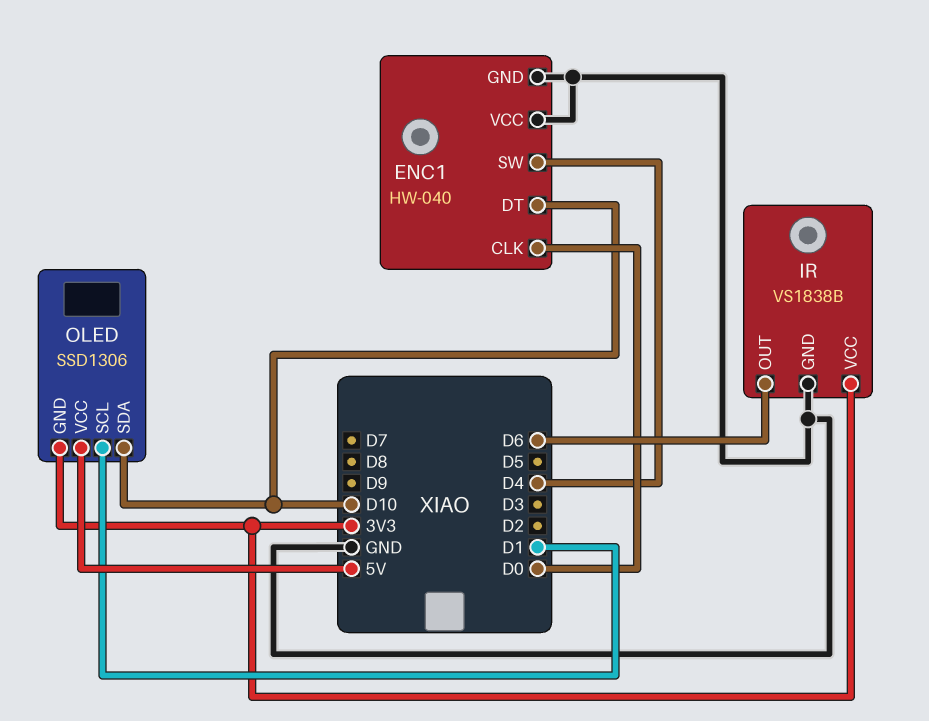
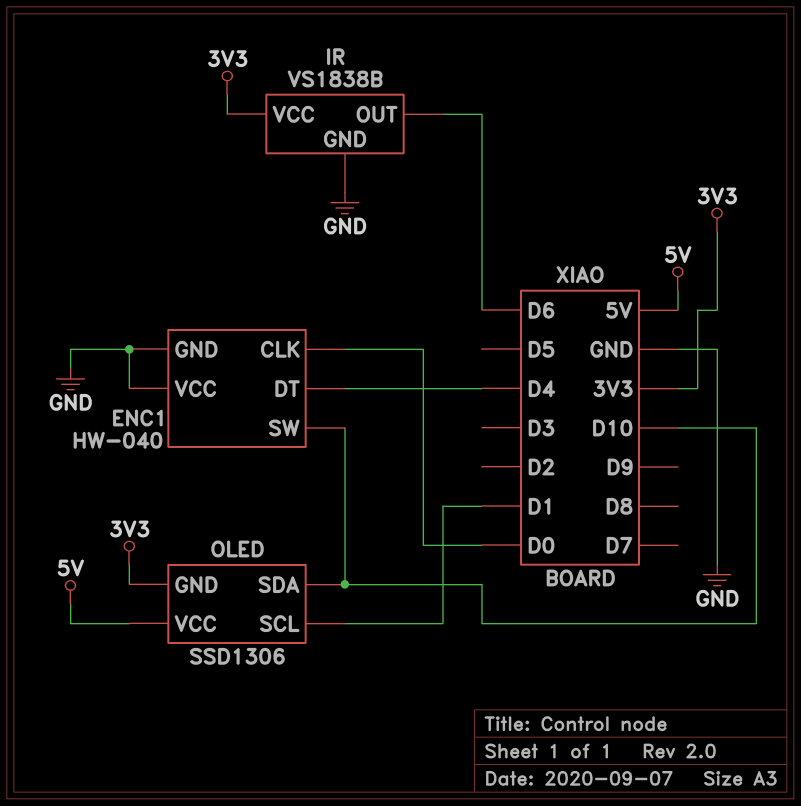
ENC1 pin DT: D10 -> D4
ENC1 pin SW: D4 -> D10

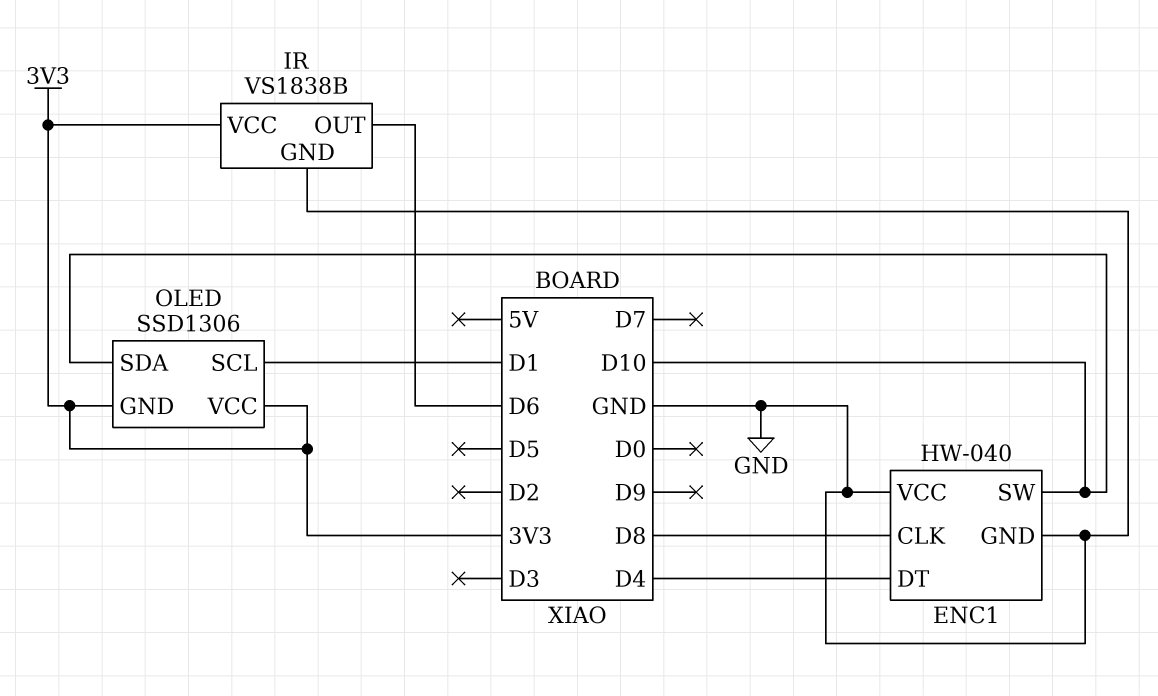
ENC1 pin CLK: D0 -> D8
OLED pin VCC: 5V -> 3V3

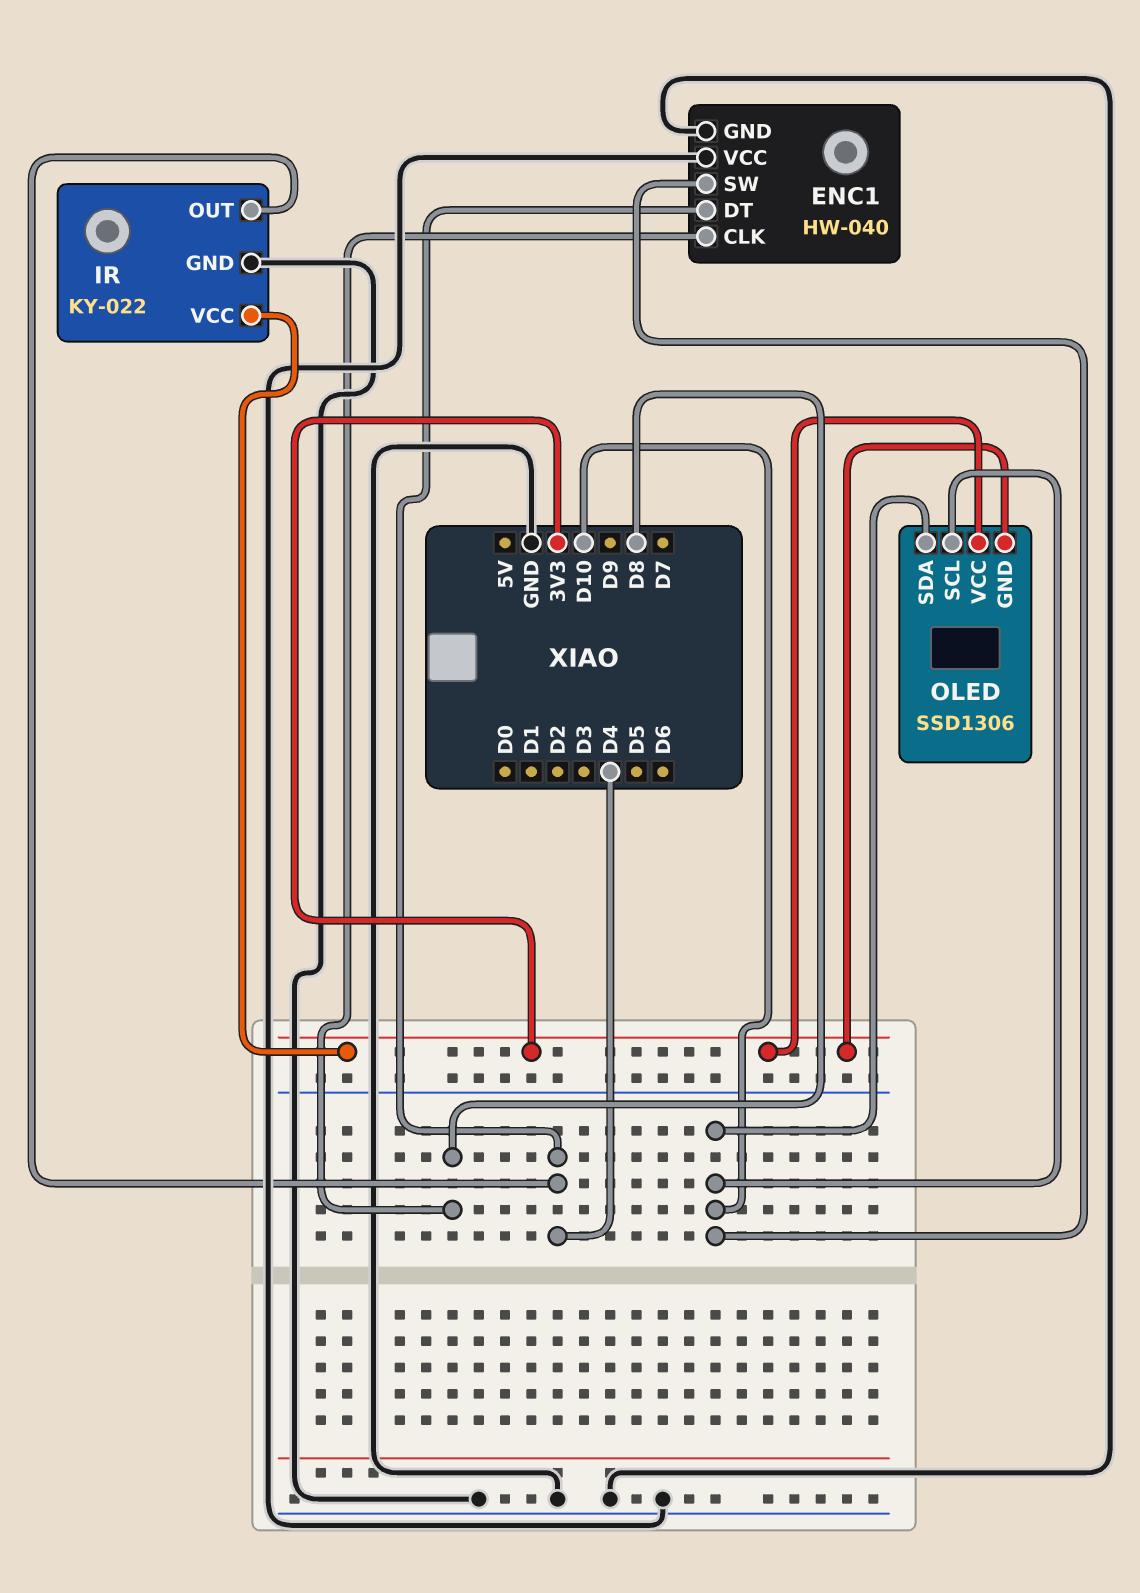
IR: VS1838B -> KY-022
IR pin OUT: D6 -> D4
OLED pin SCL: D1 -> D10

